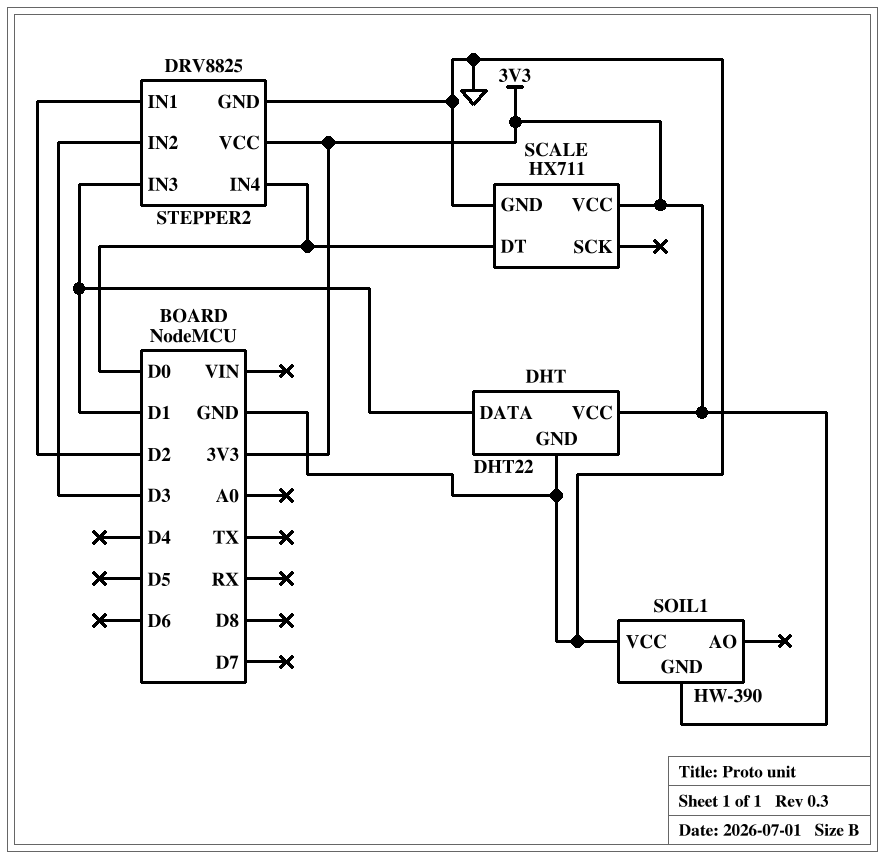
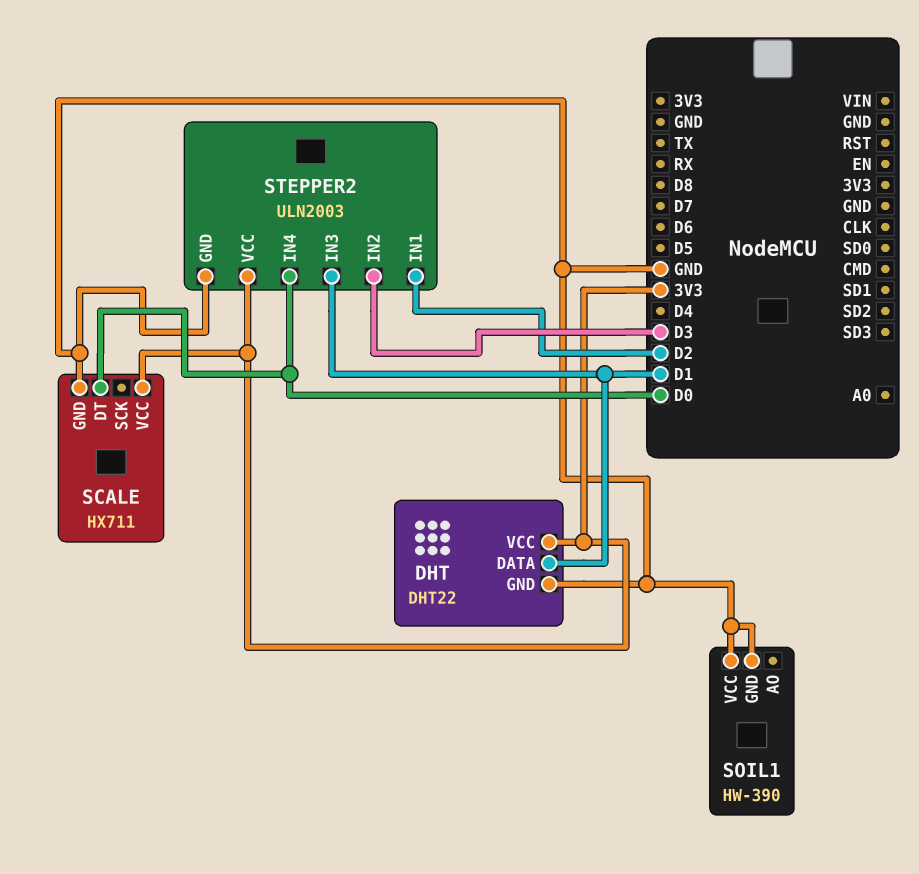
SOIL1 pin GND: 3V3 -> GND
STEPPER2: DRV8825 -> ULN2003

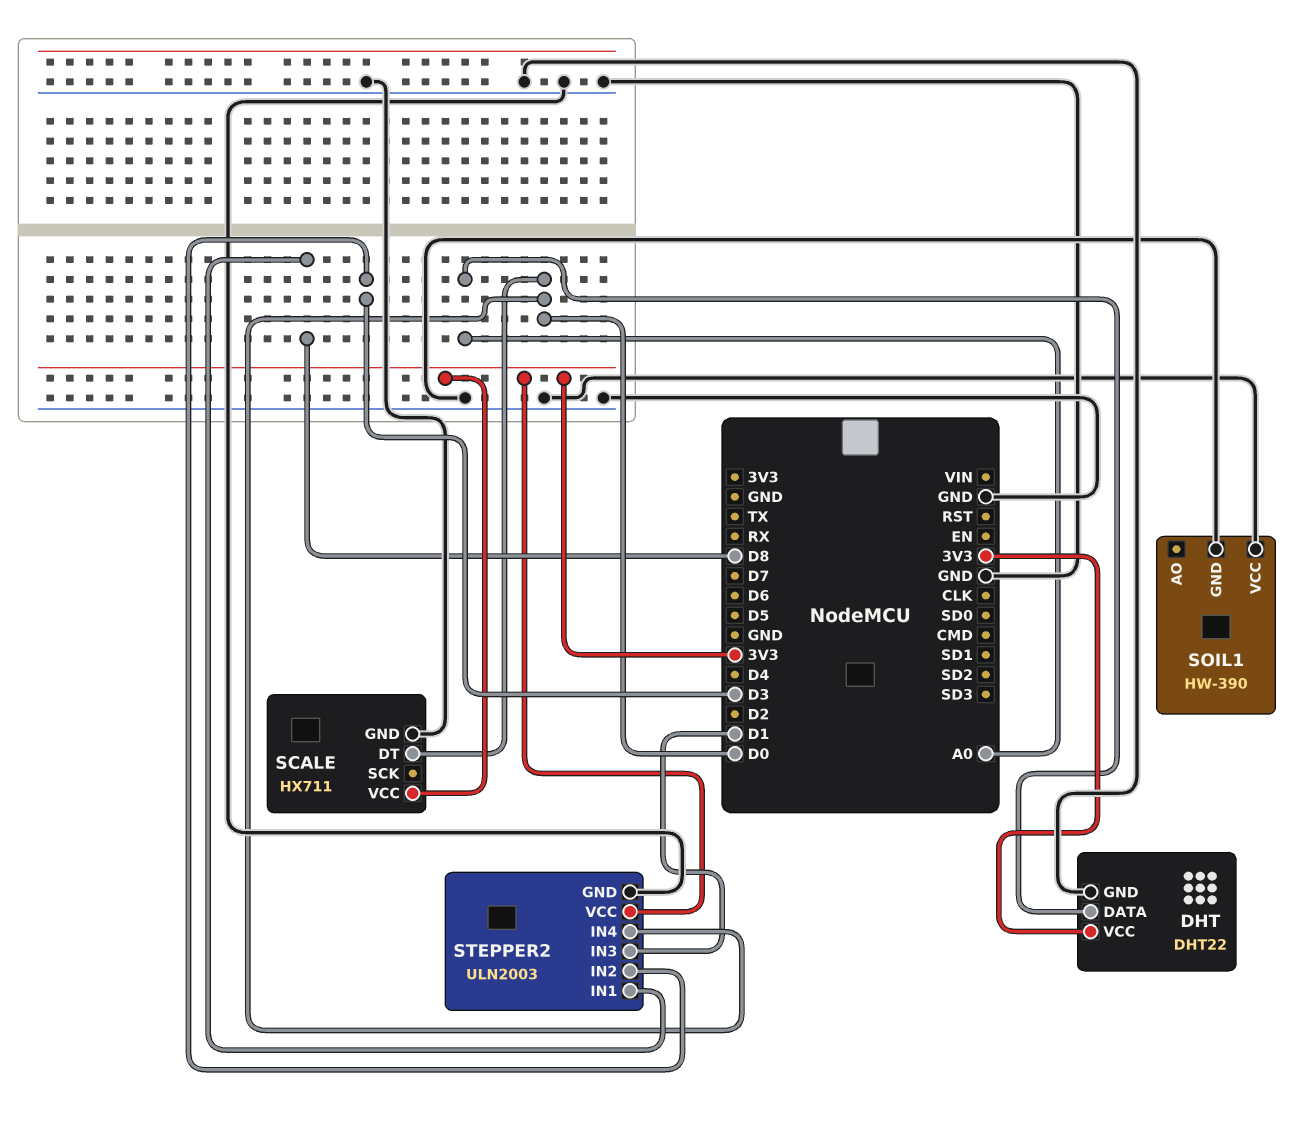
DHT pin DATA: D1 -> A0
STEPPER2 pin IN1: D2 -> D8

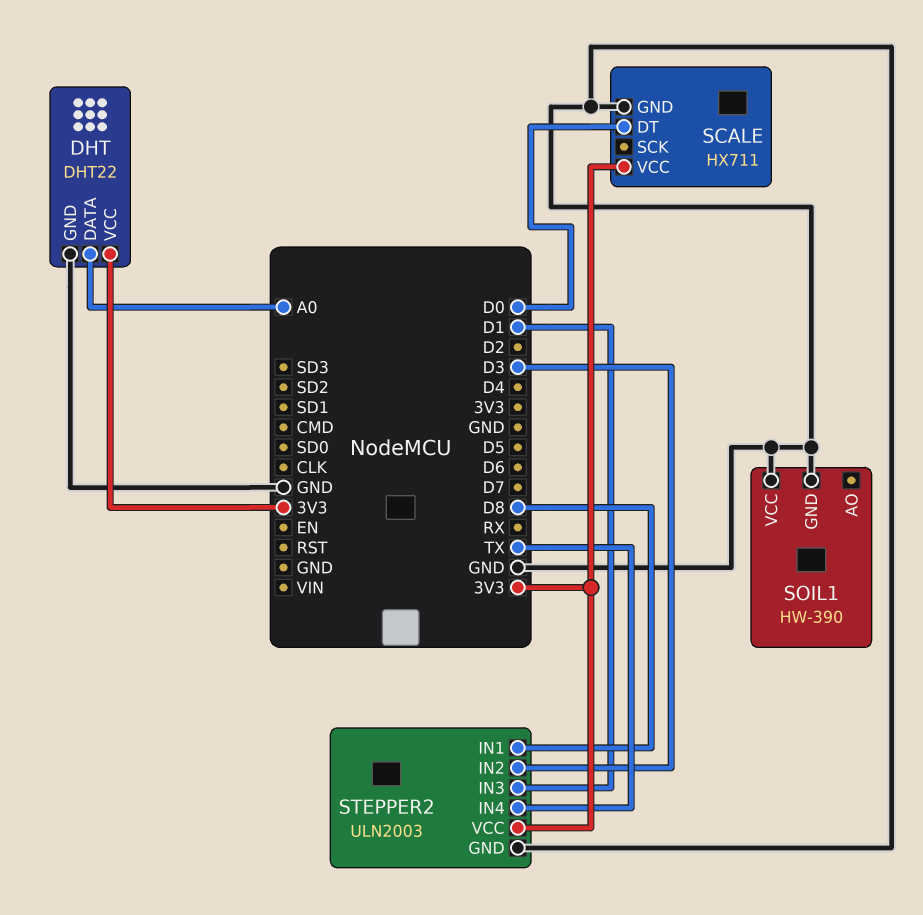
STEPPER2 pin IN4: D0 -> TX

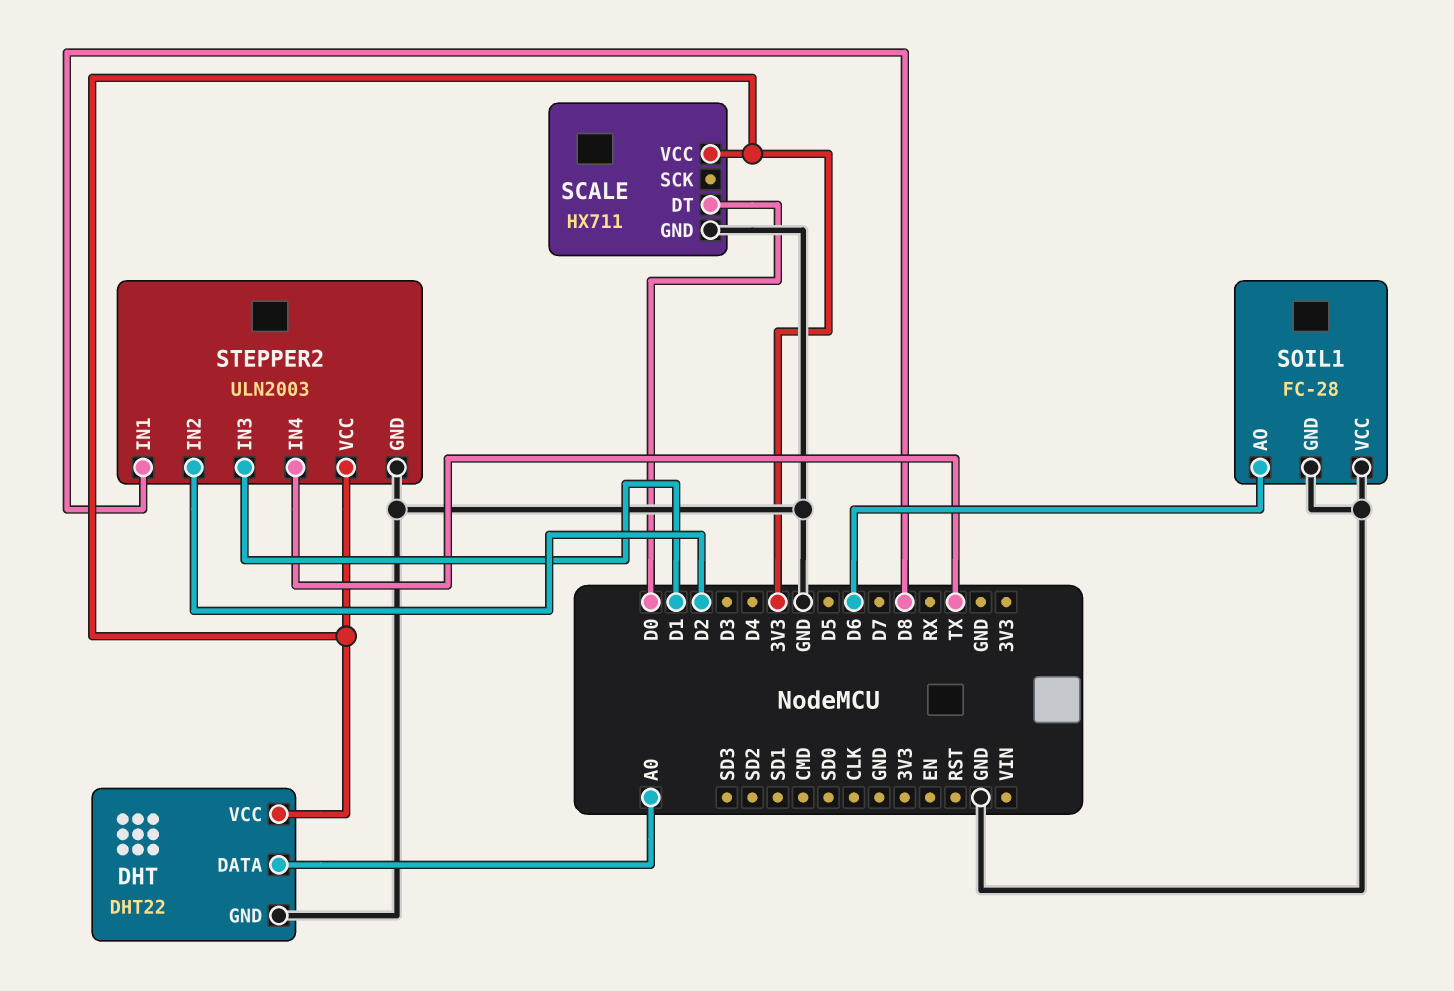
SOIL1: HW-390 -> FC-28
SOIL1 pin AO: none -> D6
STEPPER2 pin IN2: D3 -> D2

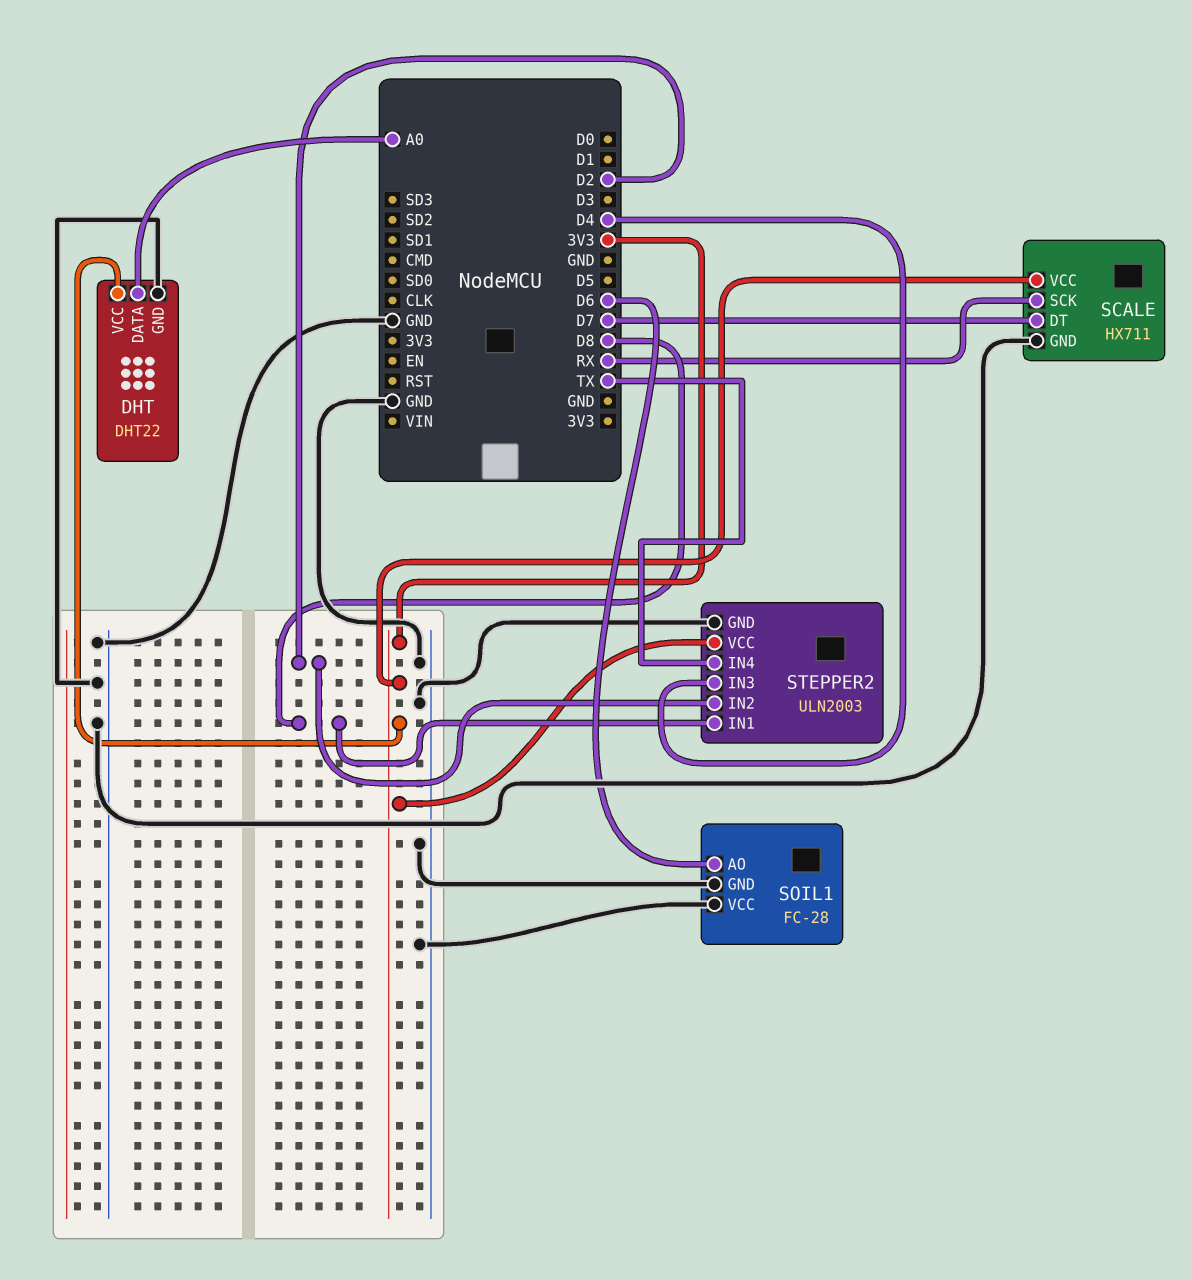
SCALE pin DT: D0 -> D7
SCALE pin SCK: none -> RX
STEPPER2 pin IN3: D1 -> D4

